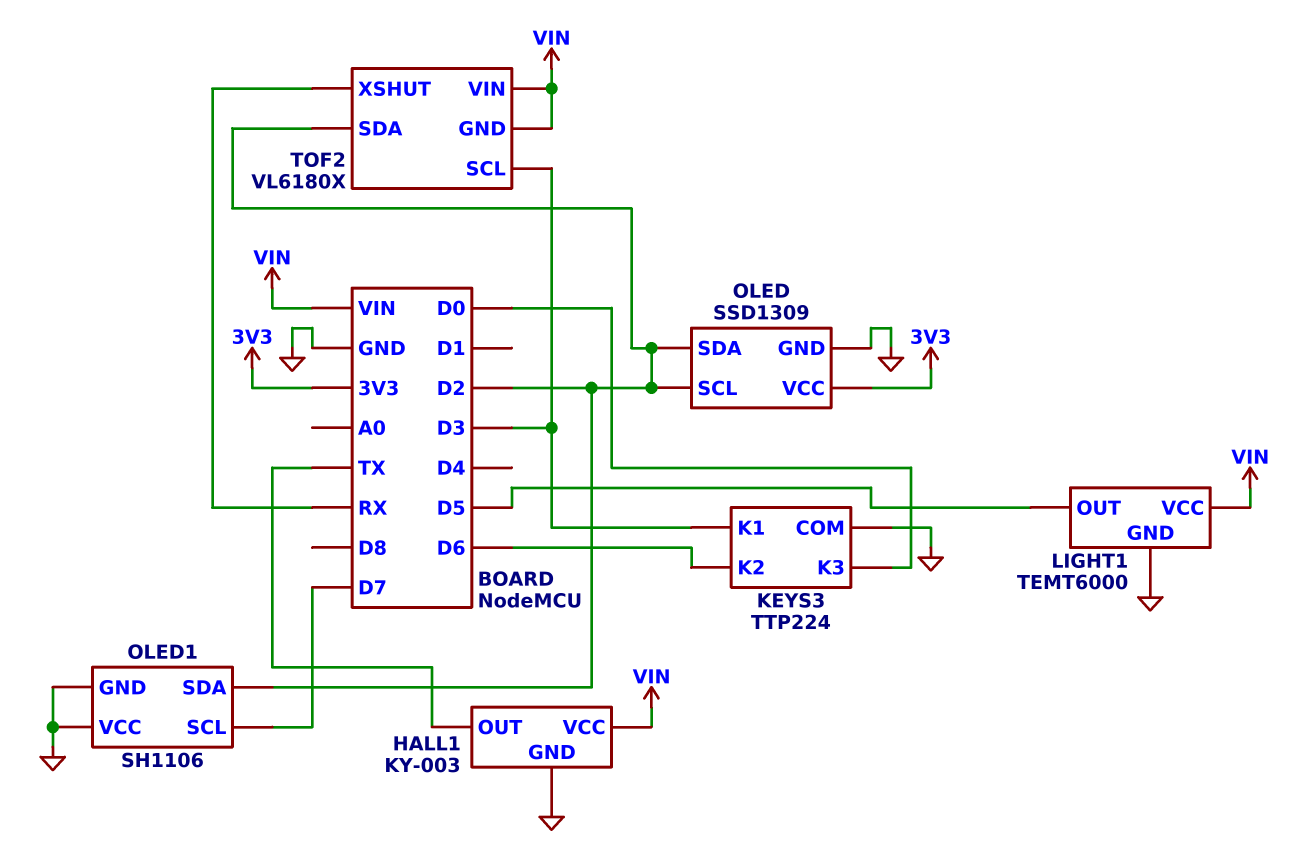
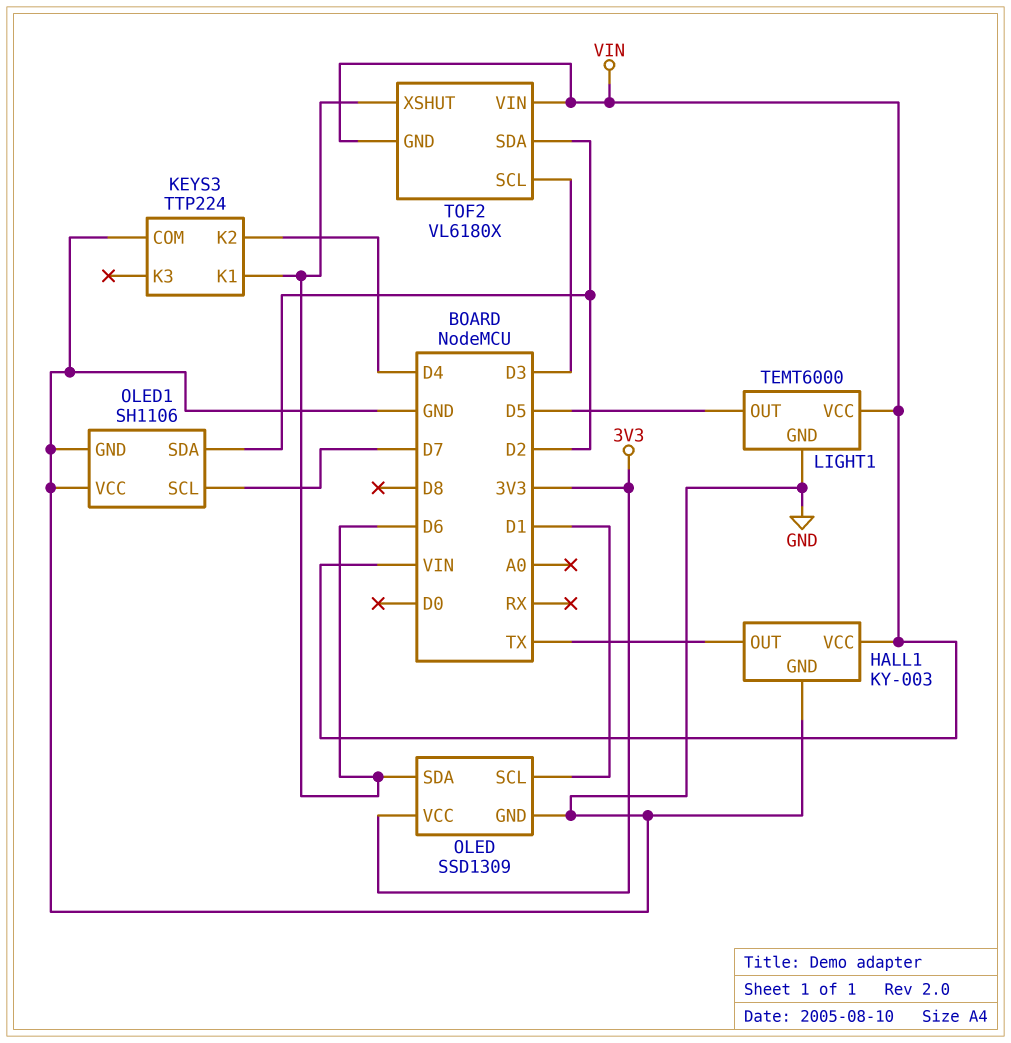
KEYS3 pin K1: D3 -> D6
KEYS3 pin K2: D6 -> D4
KEYS3 pin K3: D0 -> none
OLED pin SCL: D2 -> D1
OLED pin SDA: D2 -> D6
TOF2 pin XSHUT: RX -> D6

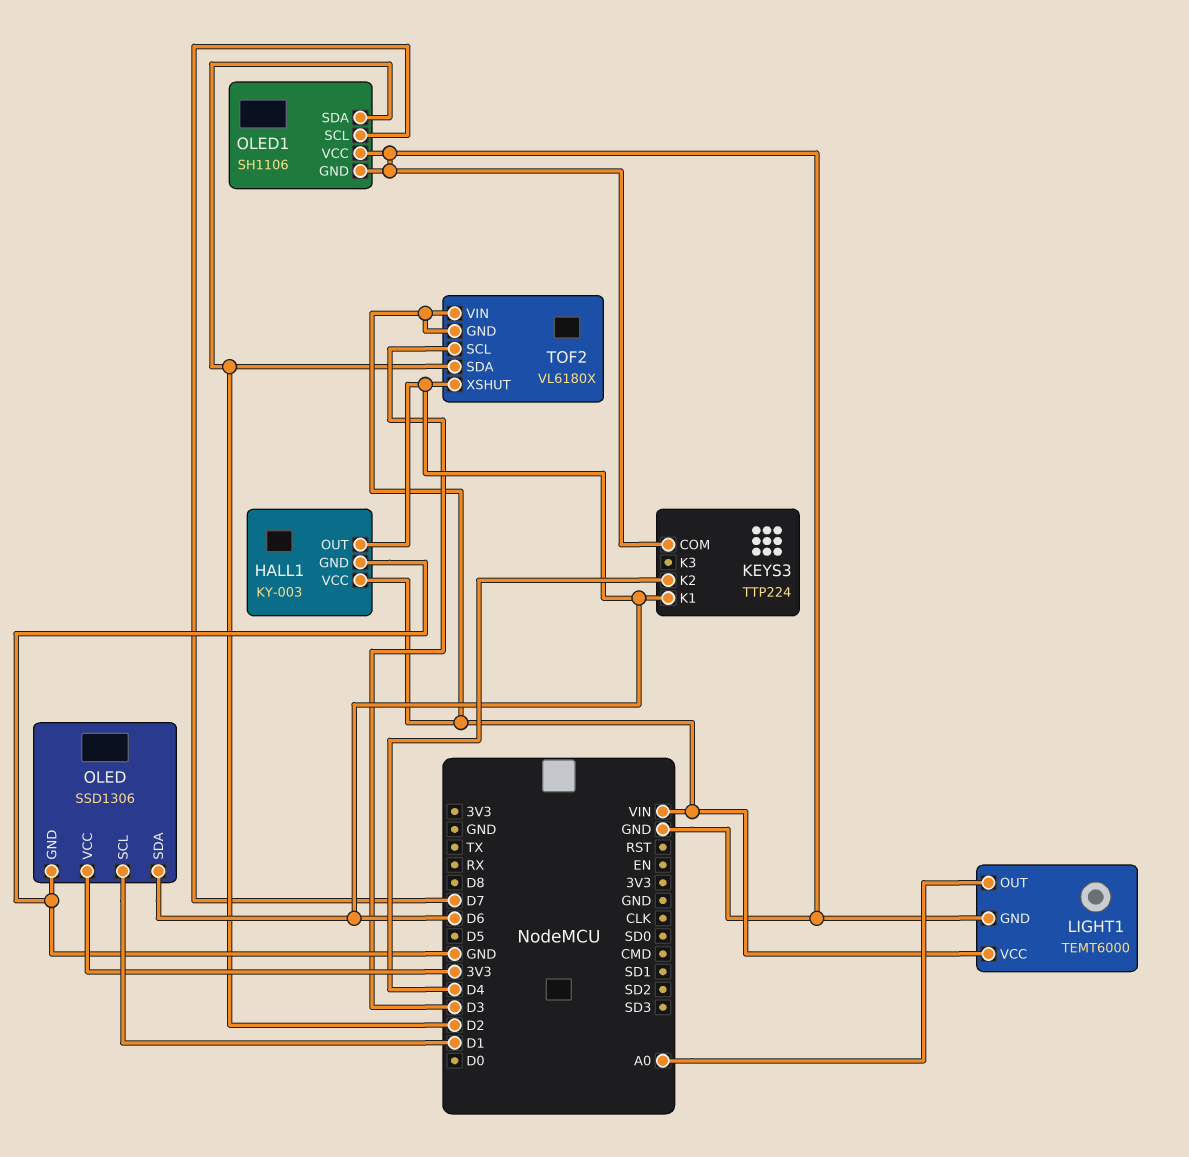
HALL1 pin OUT: TX -> D6
LIGHT1 pin OUT: D5 -> A0
OLED: SSD1309 -> SSD1306

